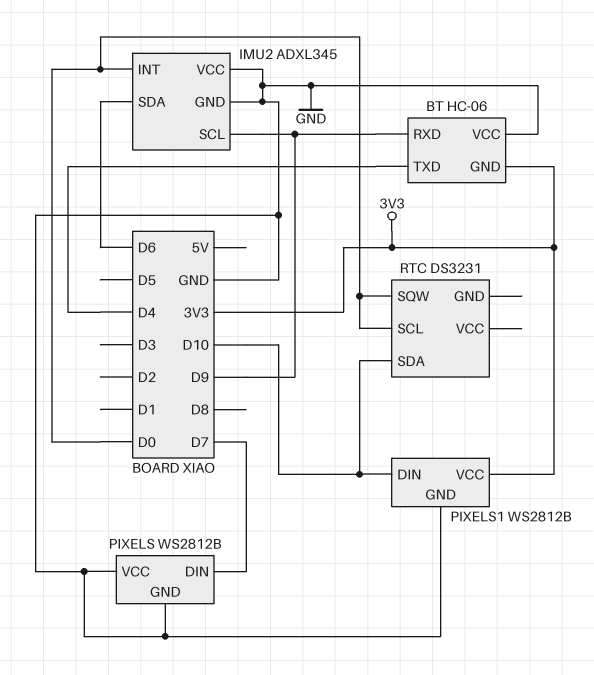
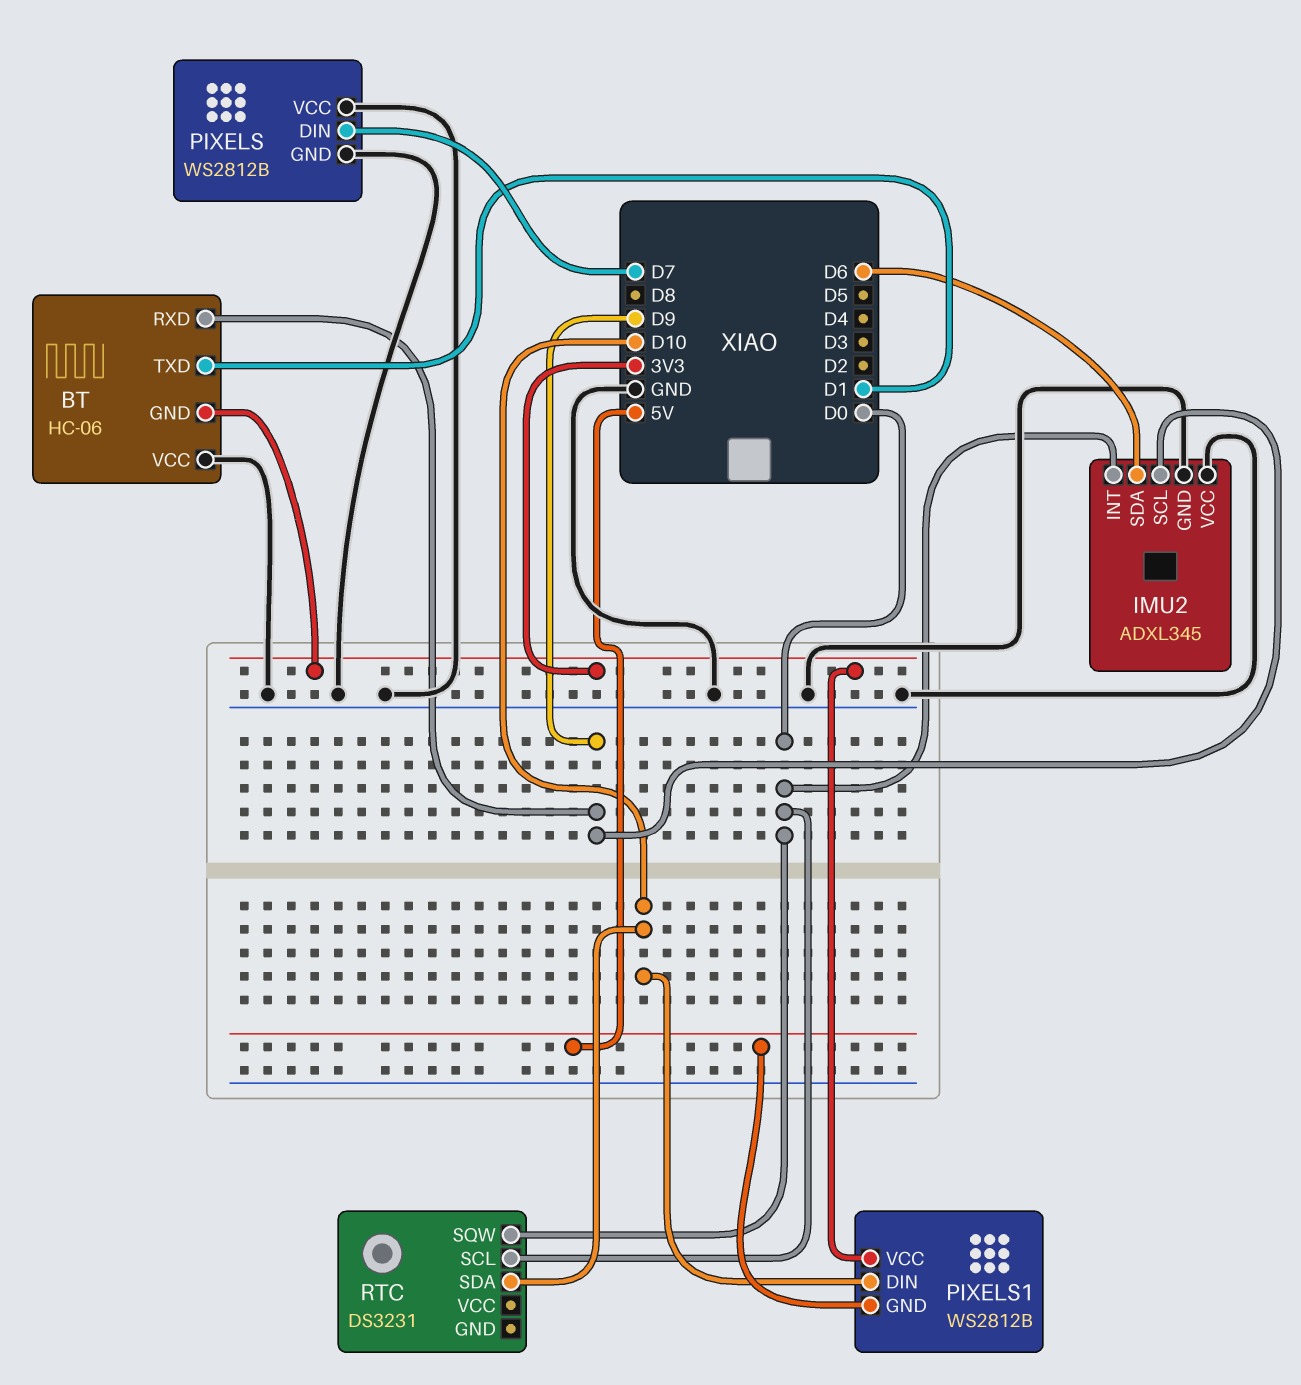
BT pin TXD: D4 -> D1
PIXELS1 pin GND: GND -> 5V

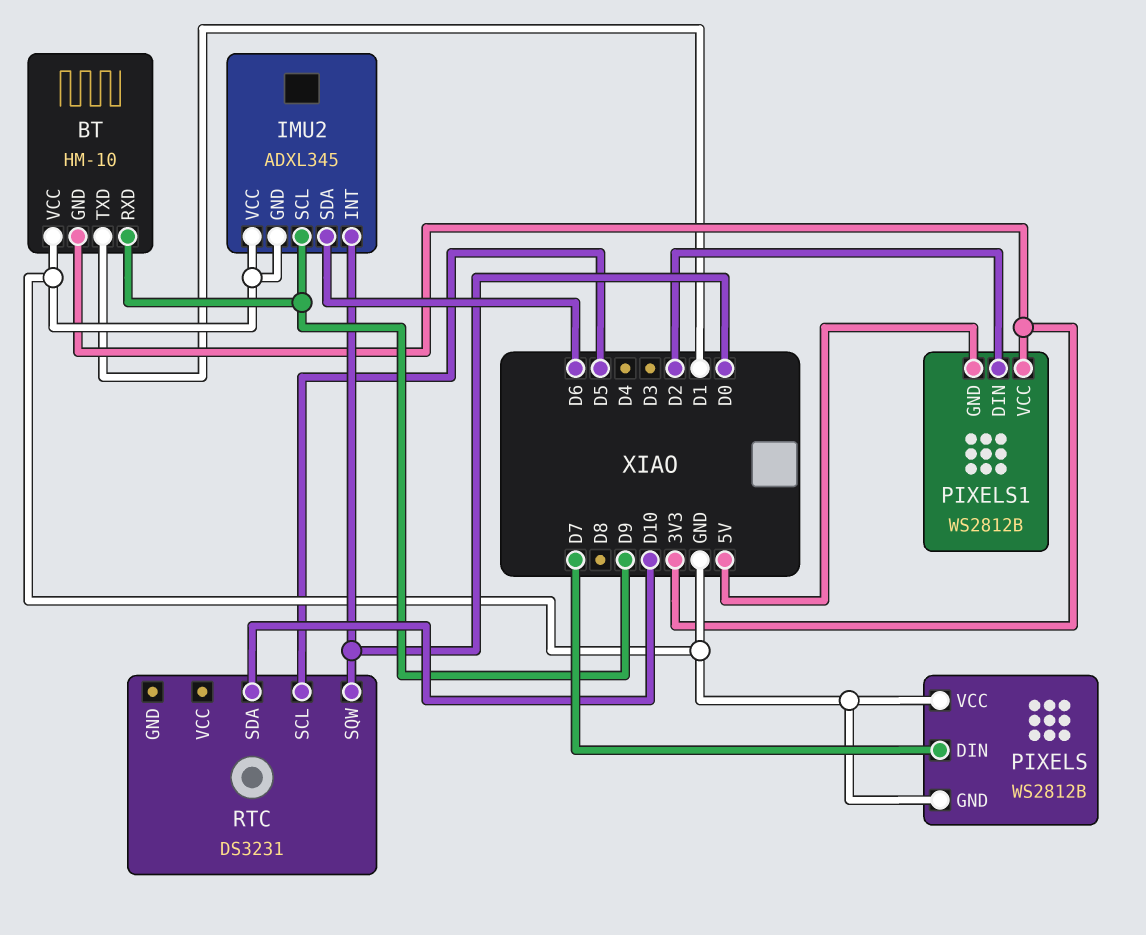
BT: HC-06 -> HM-10
PIXELS1 pin DIN: D10 -> D2
RTC pin SCL: D0 -> D5

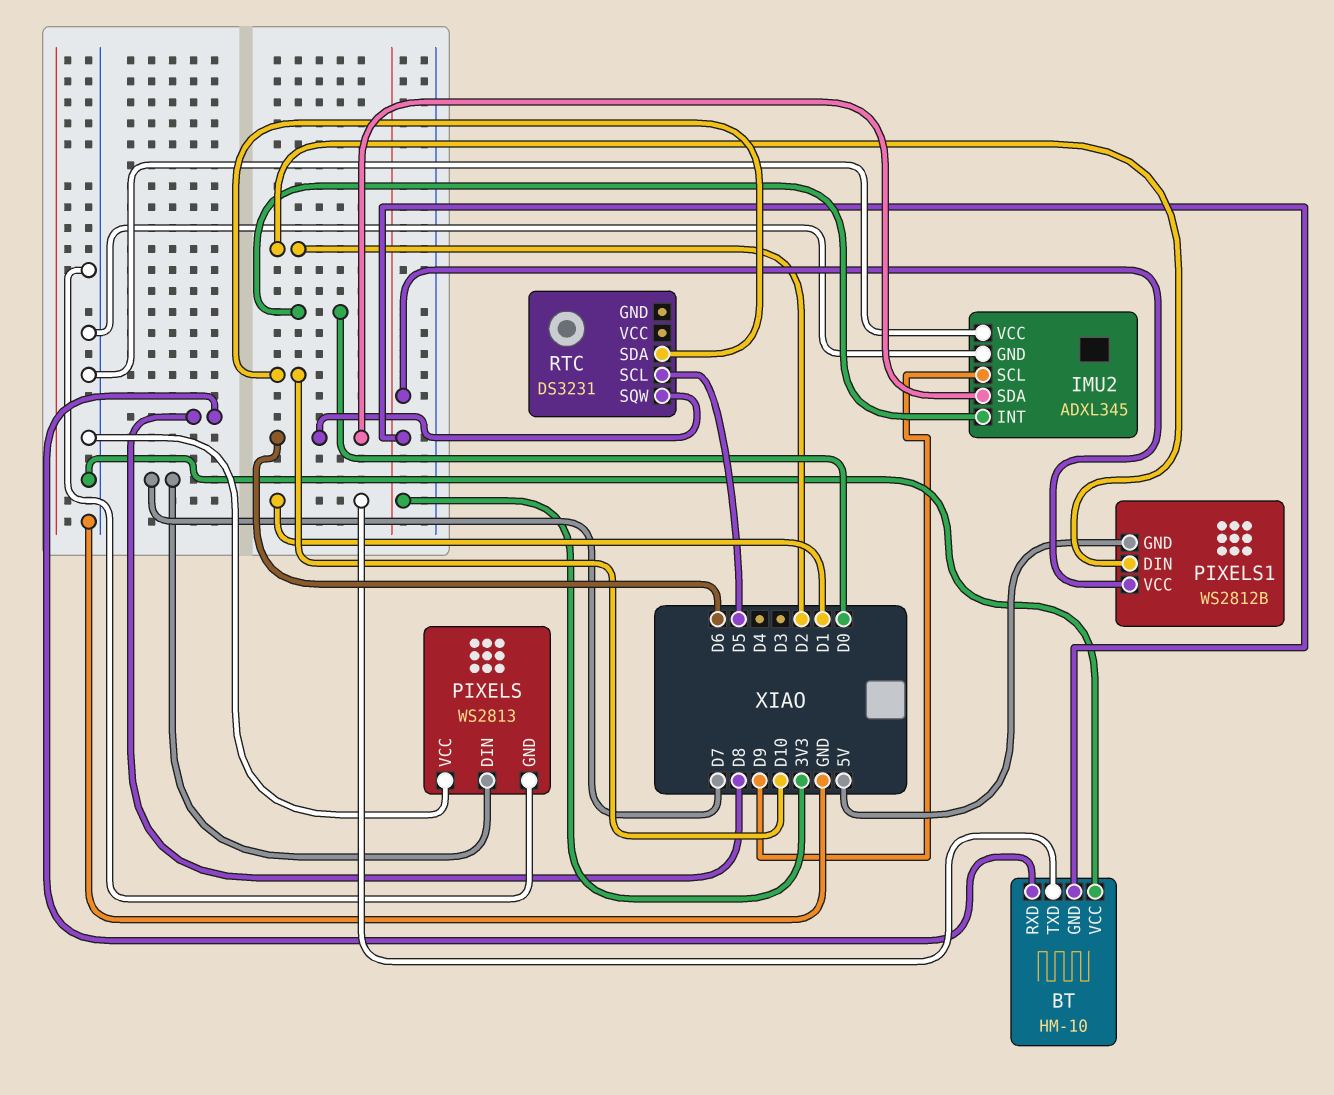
BT pin RXD: D9 -> D8
PIXELS: WS2812B -> WS2813
RTC pin SQW: D0 -> D6

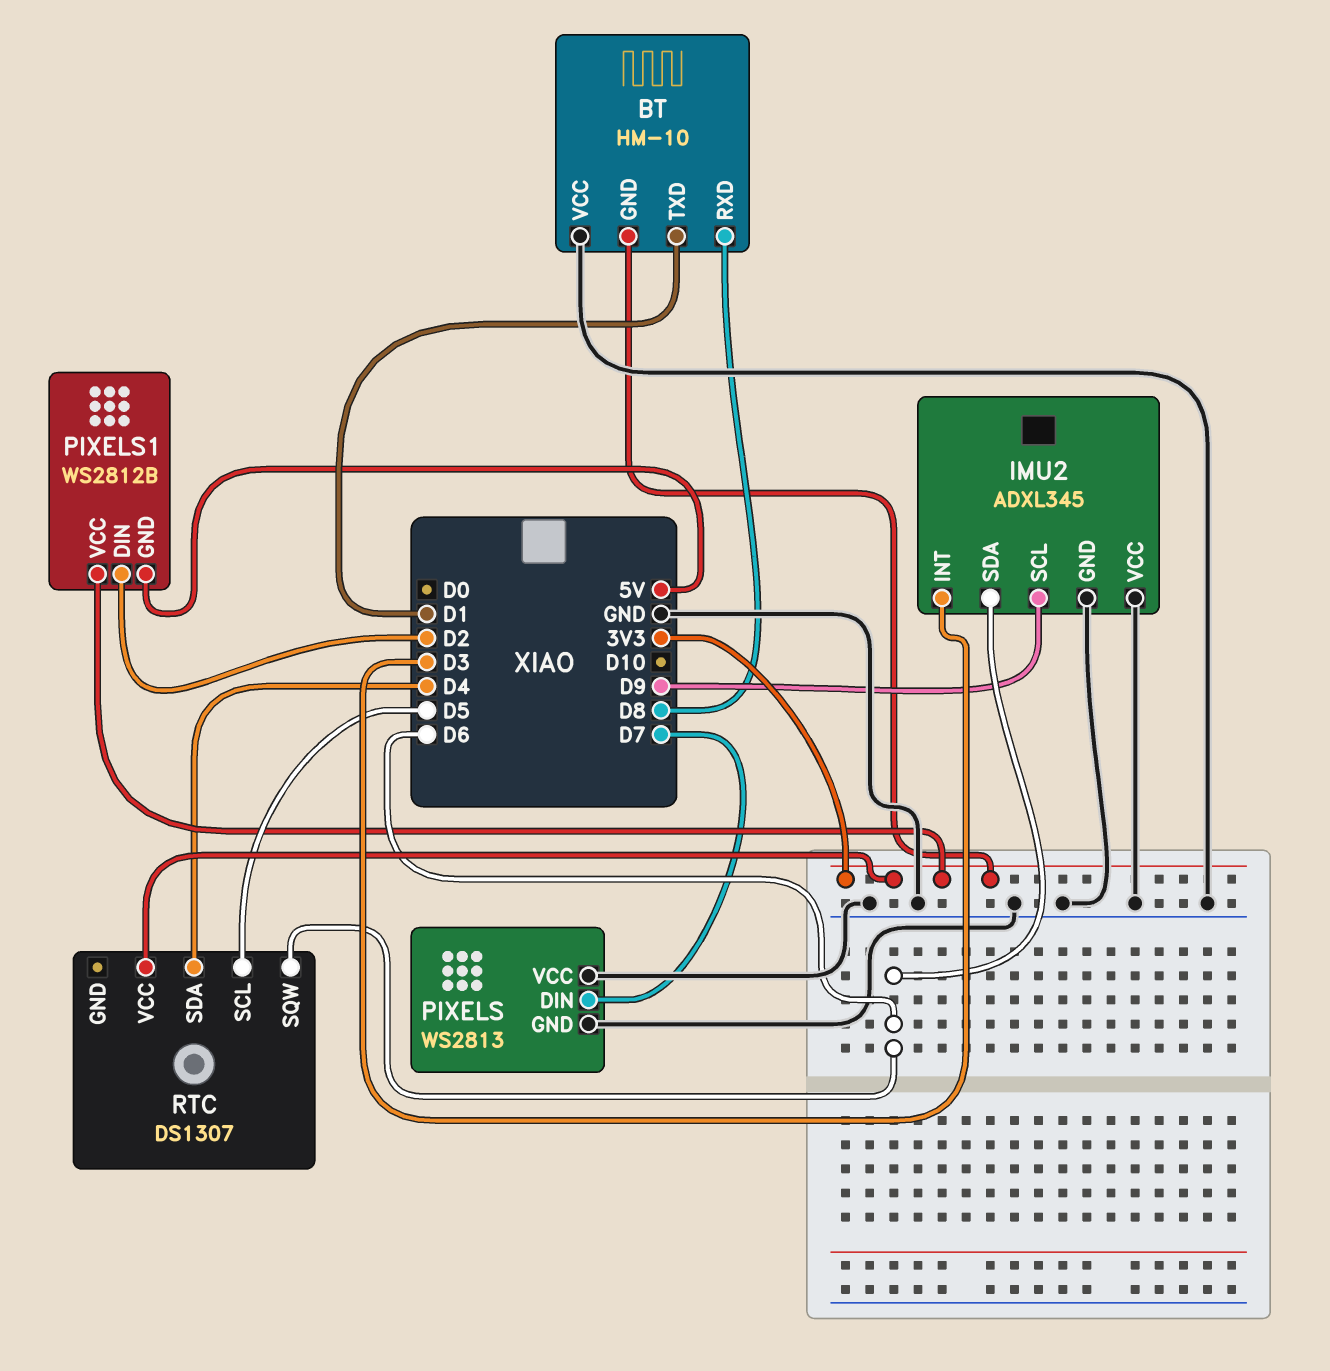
IMU2 pin INT: D0 -> D3
RTC: DS3231 -> DS1307
RTC pin SDA: D10 -> D4
RTC pin VCC: none -> 3V3

